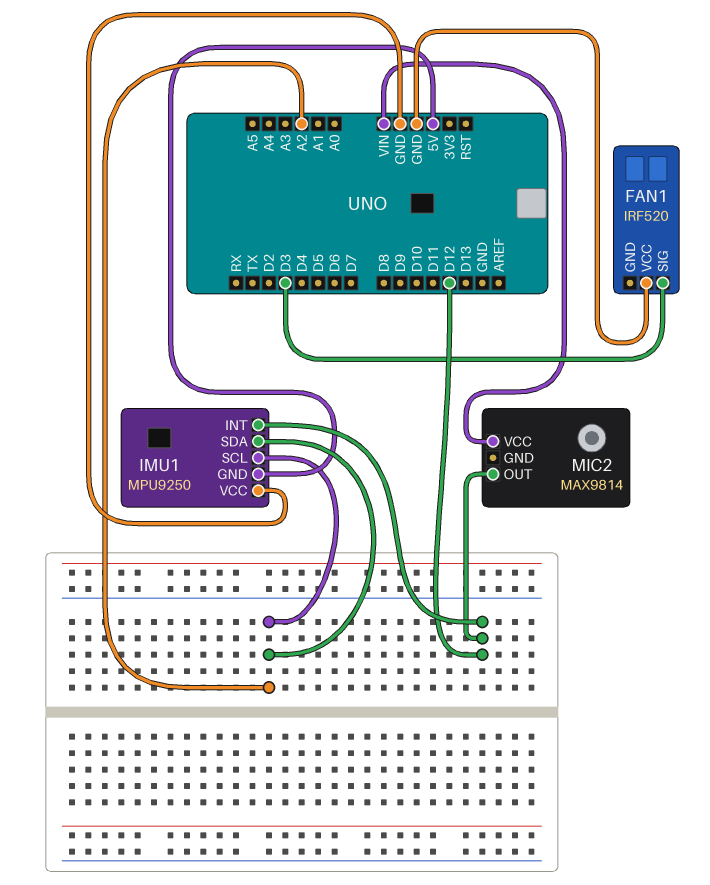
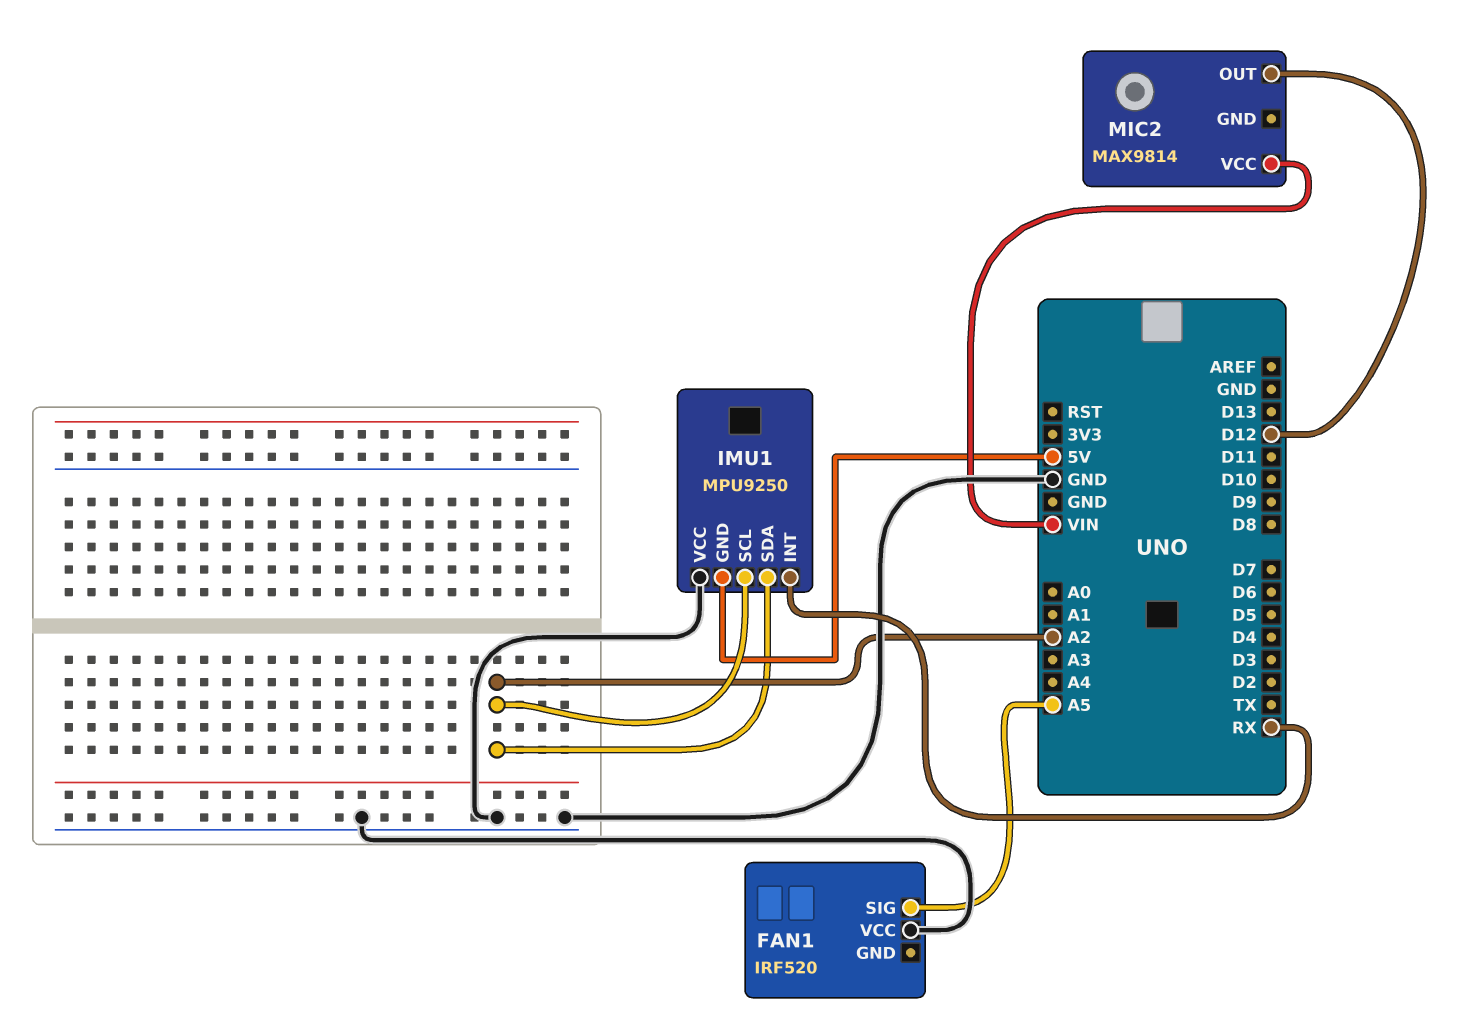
FAN1 pin SIG: D3 -> A5
IMU1 pin INT: D12 -> RX

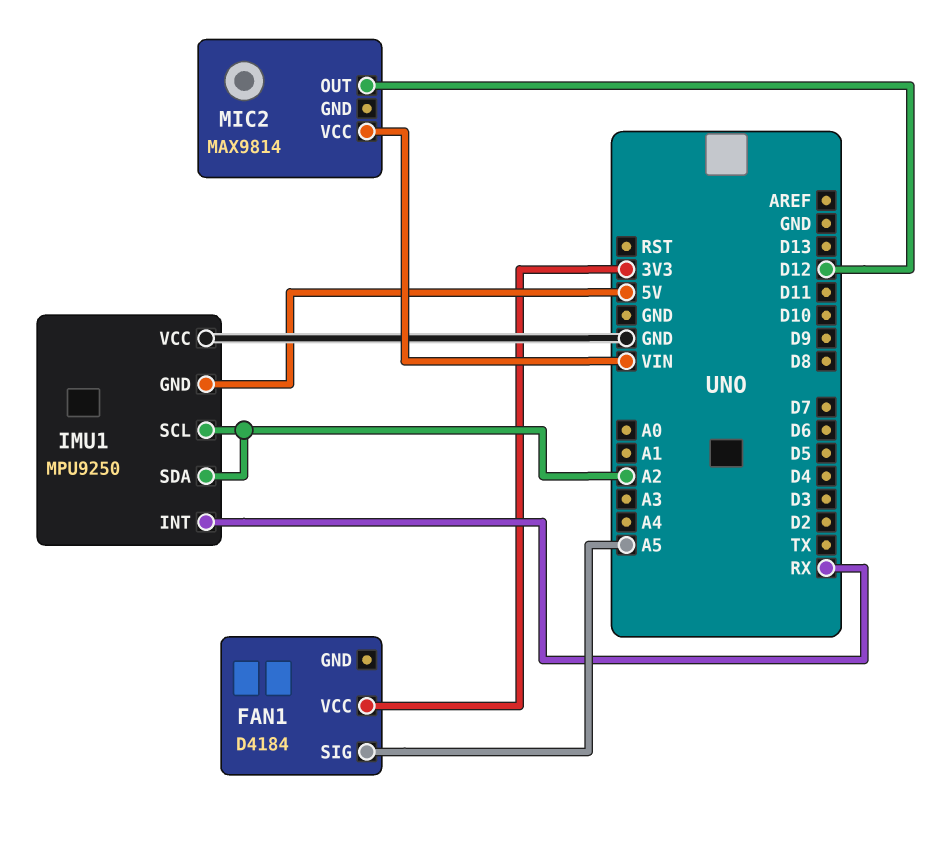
FAN1: IRF520 -> D4184
FAN1 pin VCC: GND -> 3V3

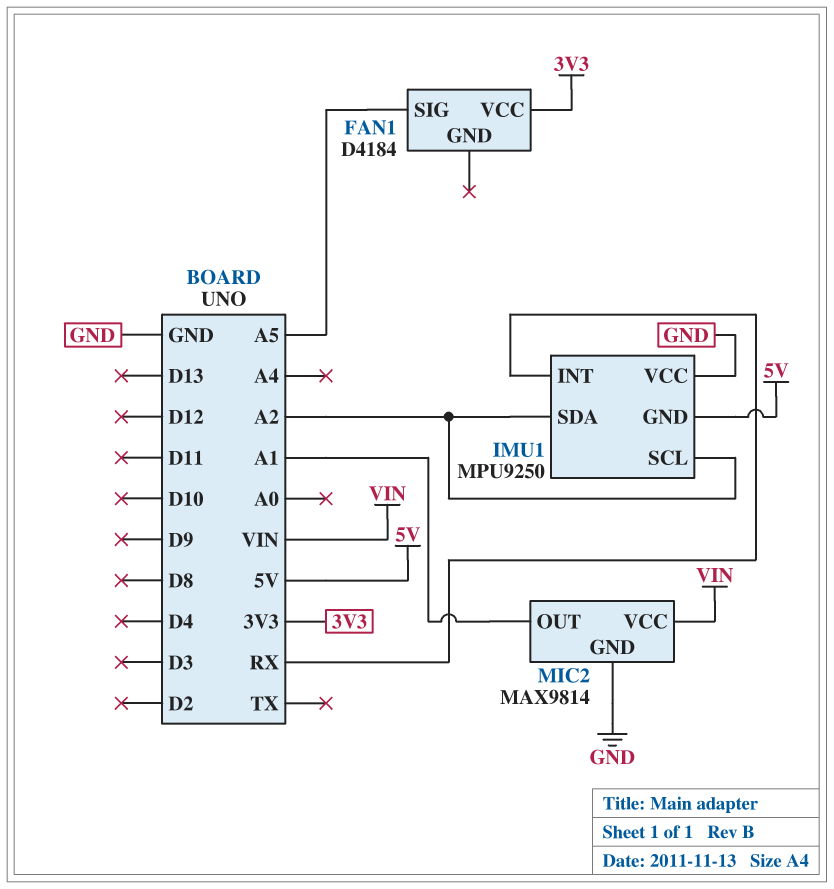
MIC2 pin GND: none -> GND
MIC2 pin OUT: D12 -> A1

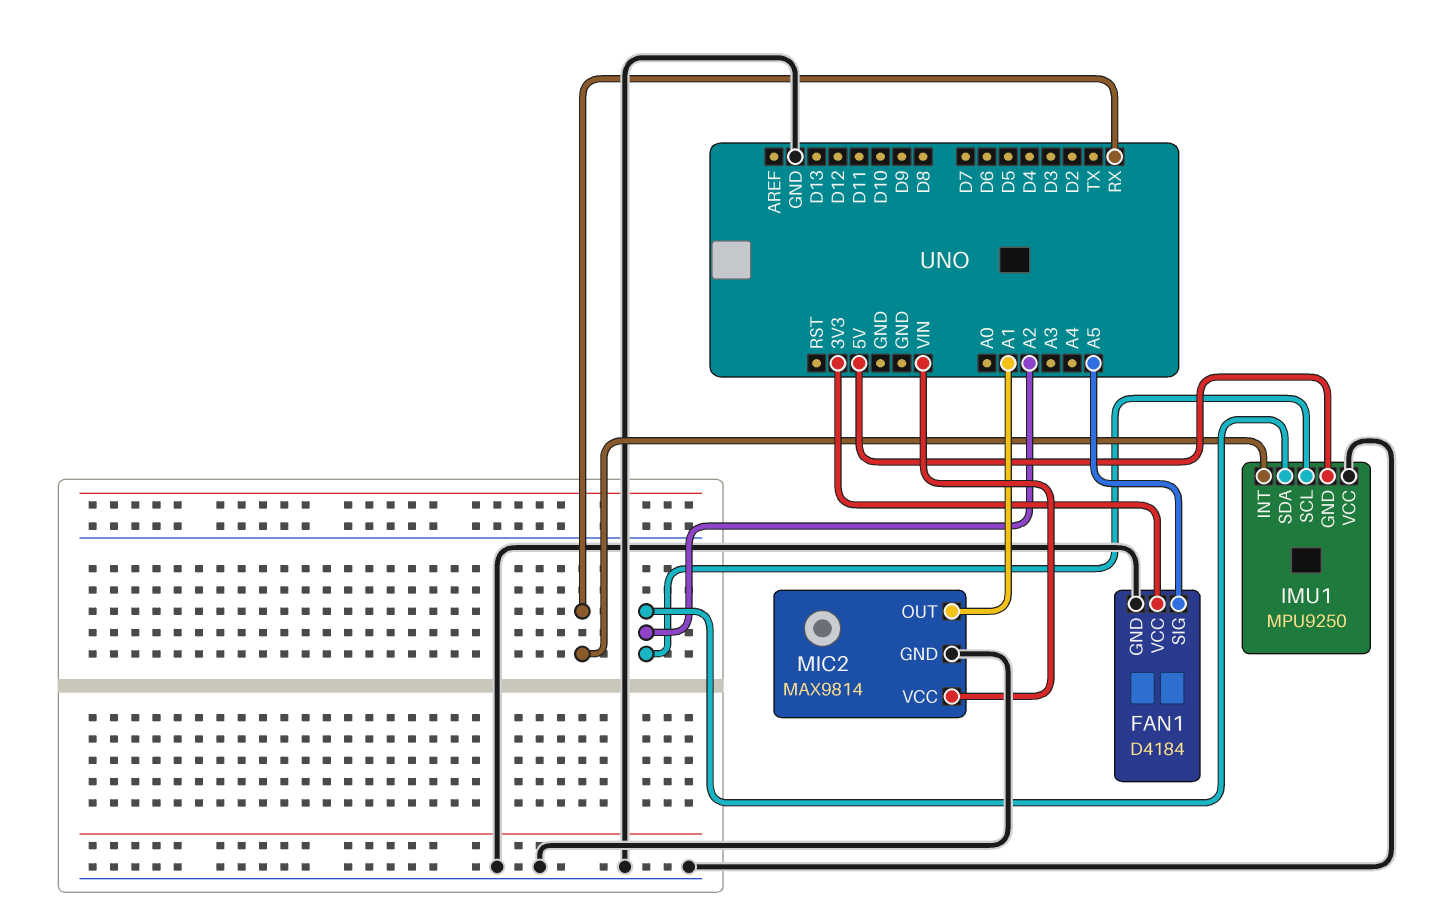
FAN1 pin GND: none -> GND

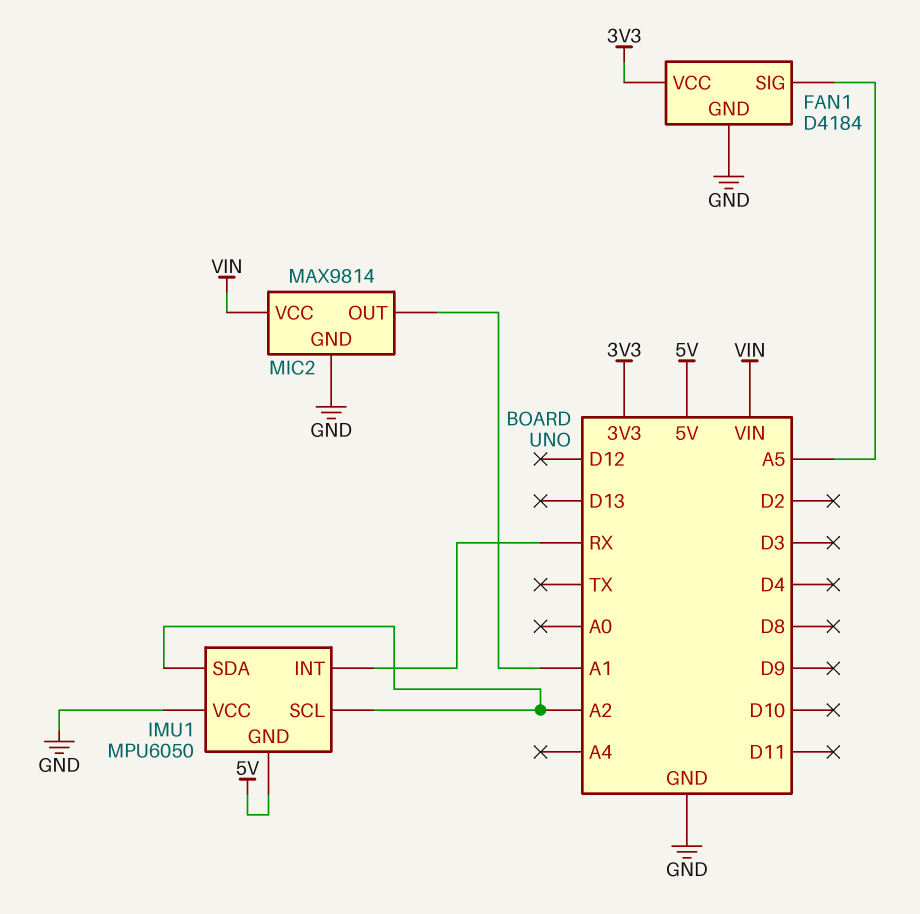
IMU1: MPU9250 -> MPU6050

